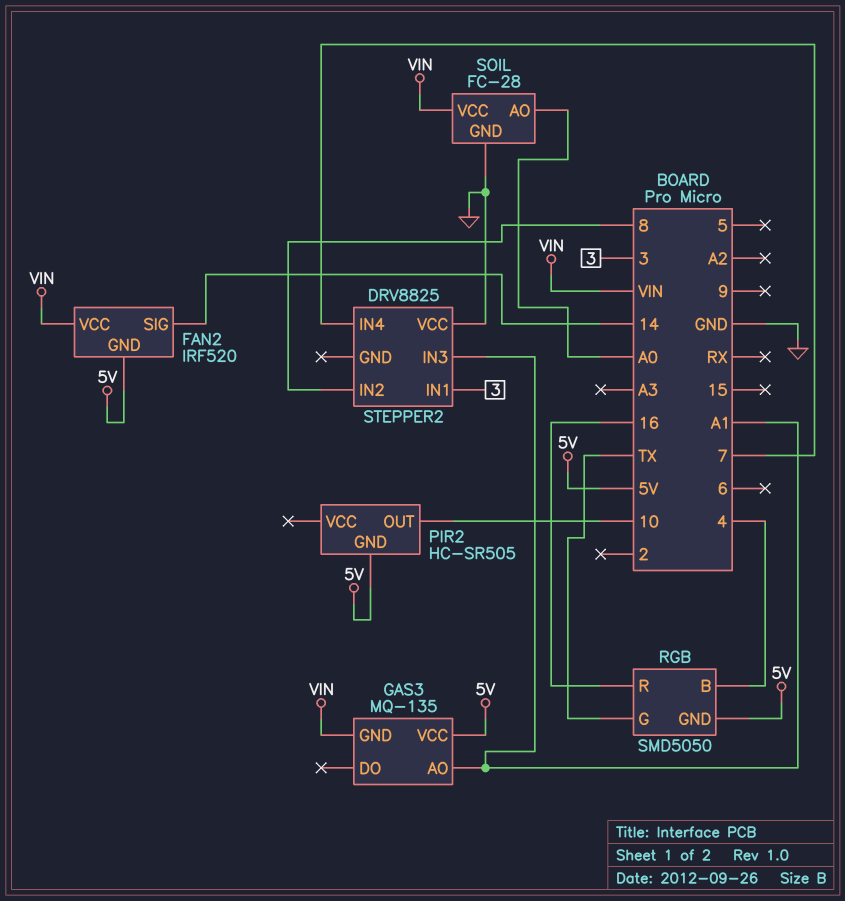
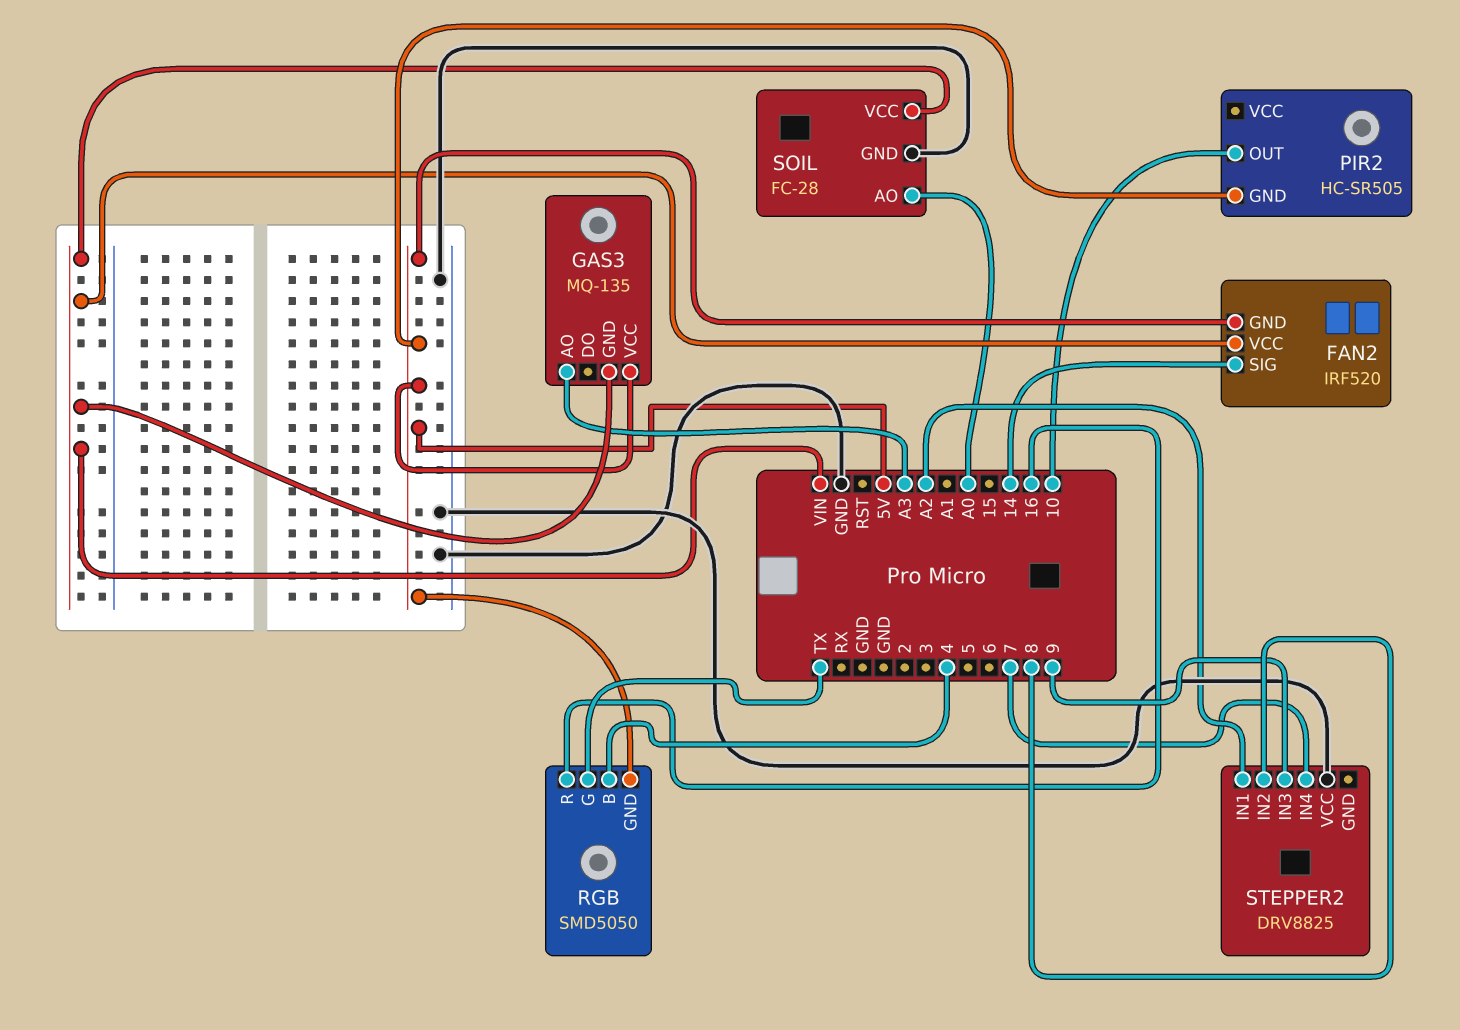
GAS3 pin AO: A1 -> A3
STEPPER2 pin IN1: 3 -> A2
STEPPER2 pin IN3: A1 -> 9

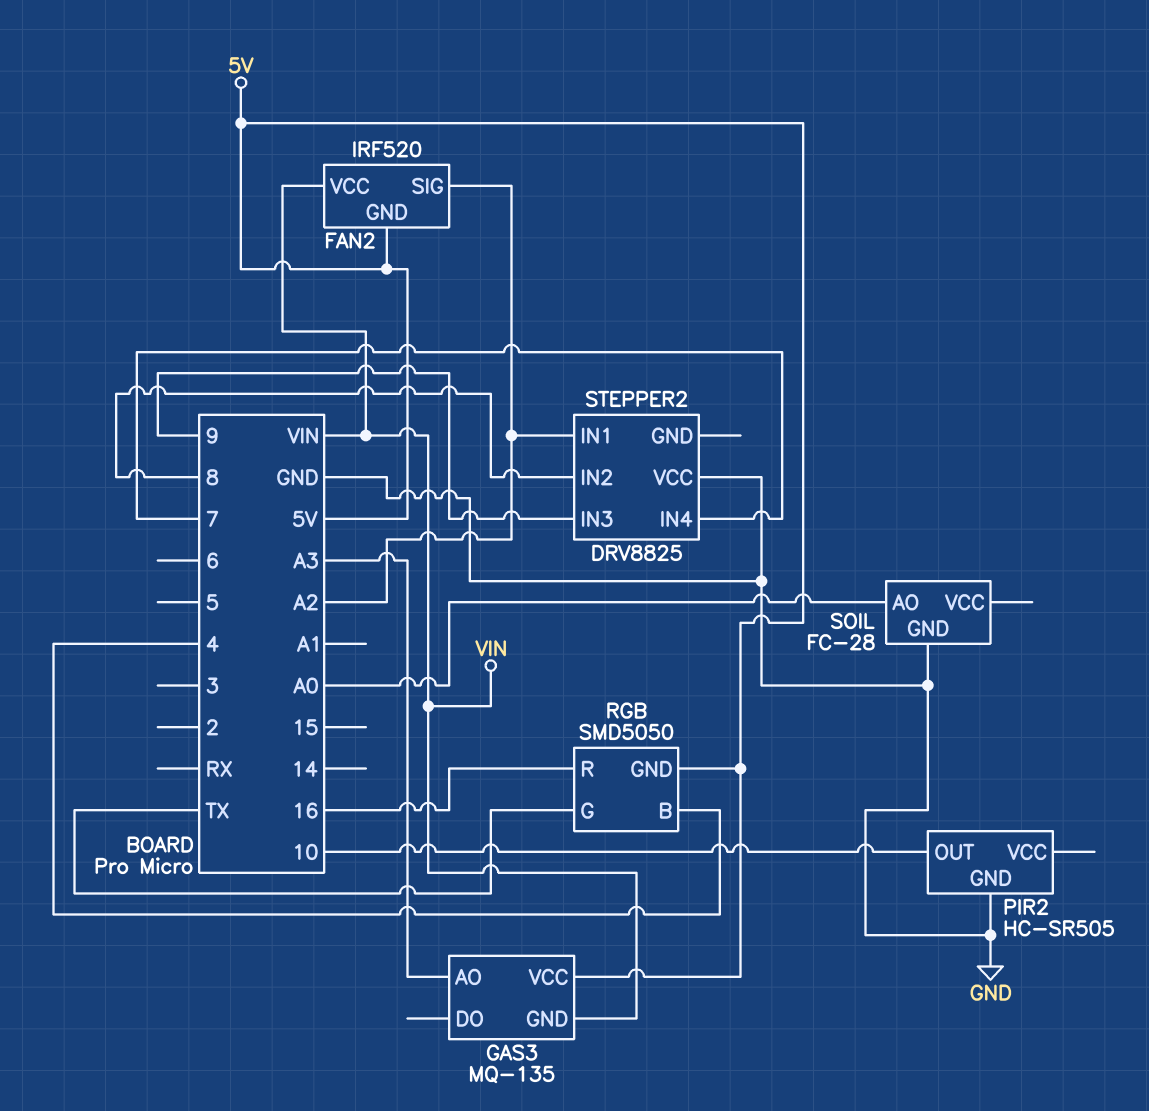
FAN2 pin SIG: 14 -> A2
PIR2 pin GND: 5V -> GND
SOIL pin VCC: VIN -> none

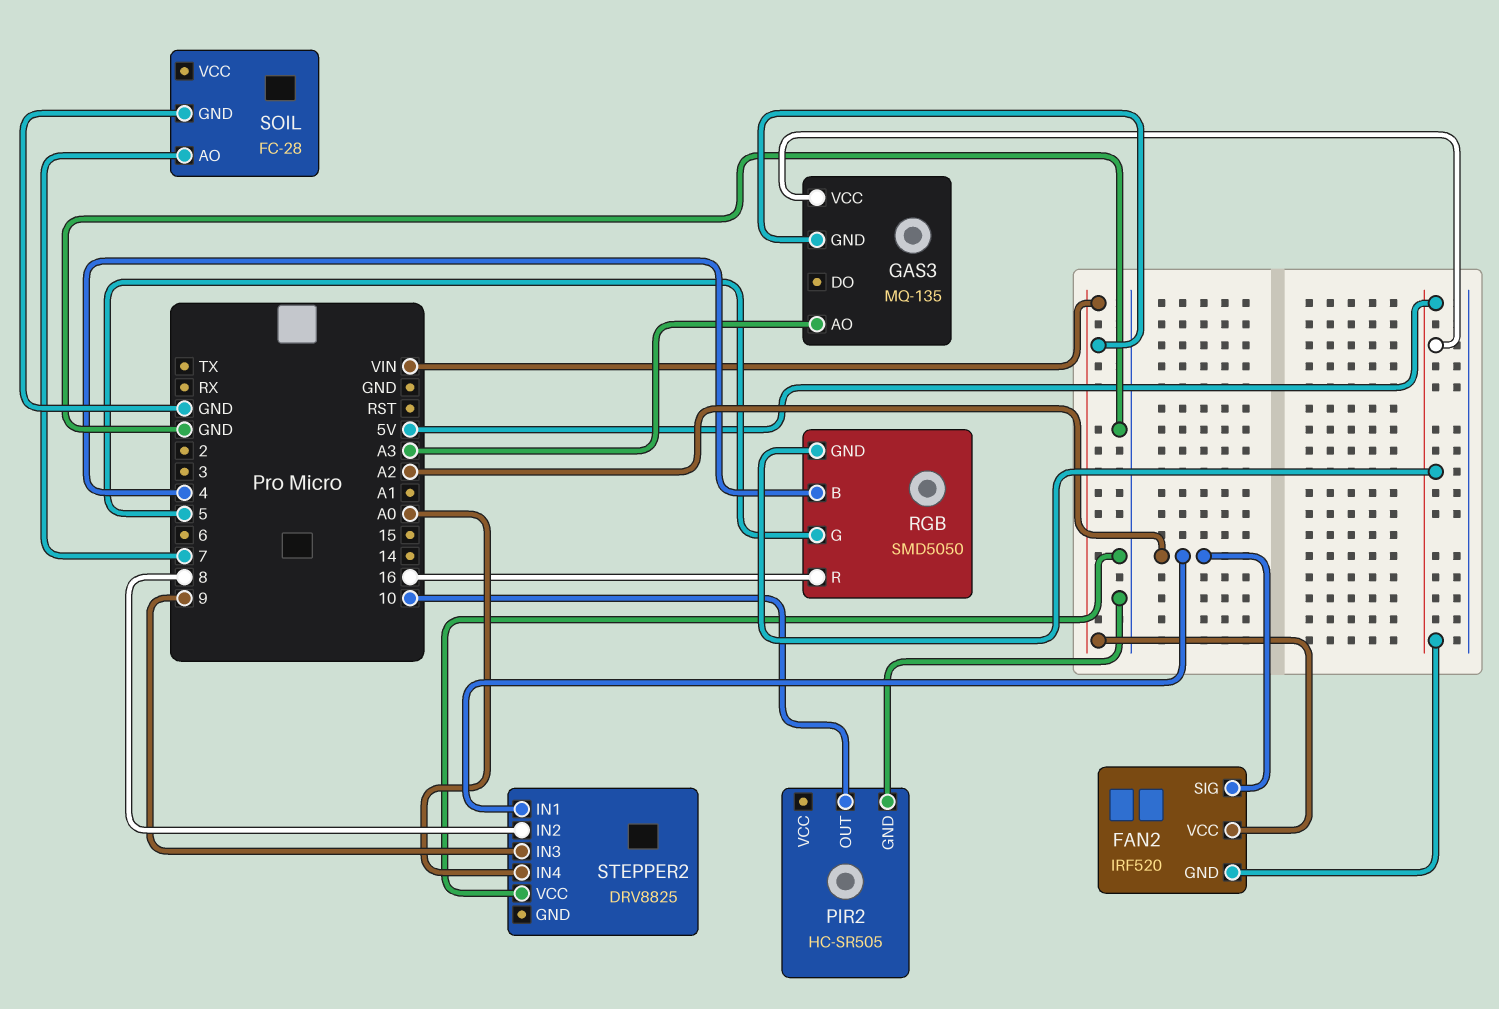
RGB pin G: TX -> 5
SOIL pin AO: A0 -> 7
STEPPER2 pin IN4: 7 -> A0

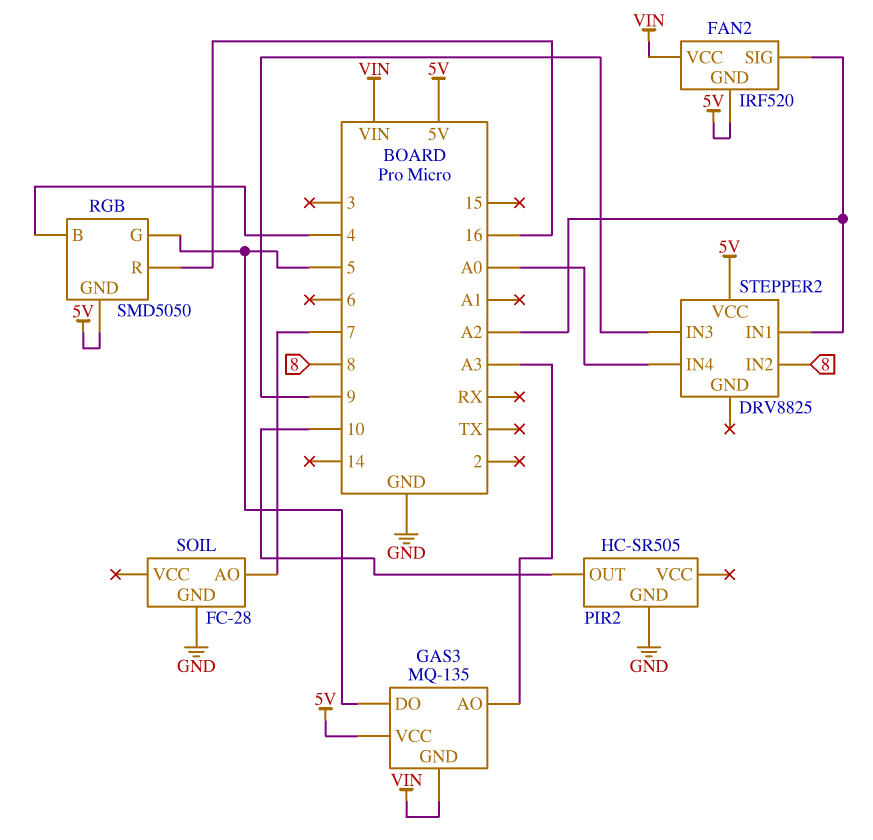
GAS3 pin DO: none -> 5
STEPPER2 pin VCC: GND -> 5V

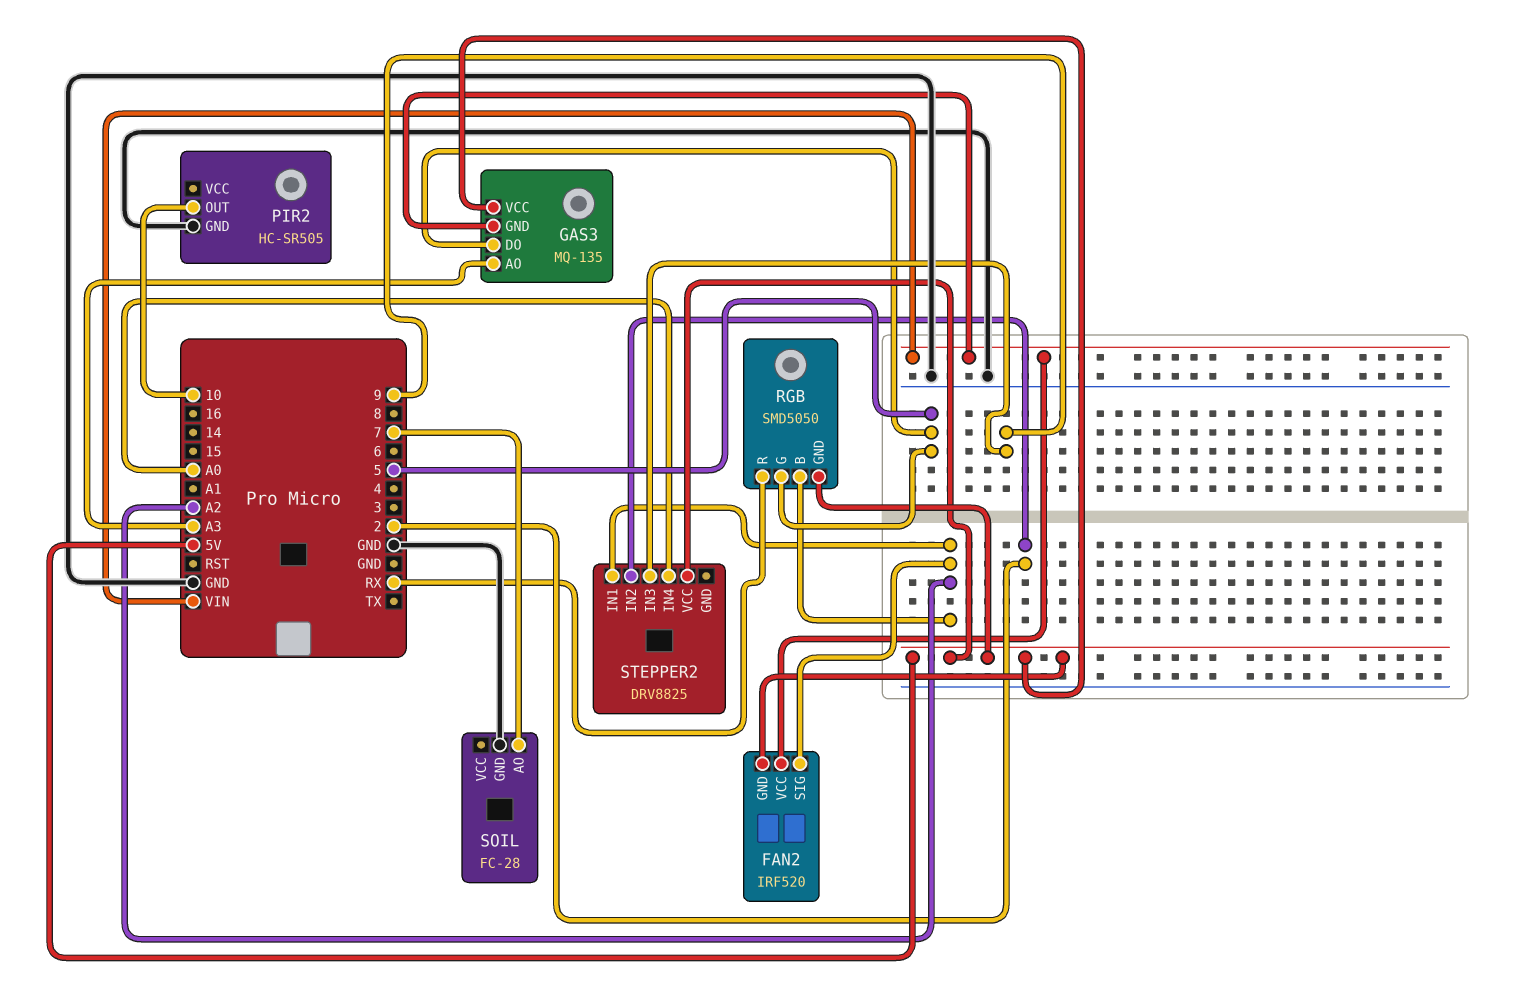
RGB pin B: 4 -> A2
RGB pin R: 16 -> RX
STEPPER2 pin IN2: 8 -> 2

